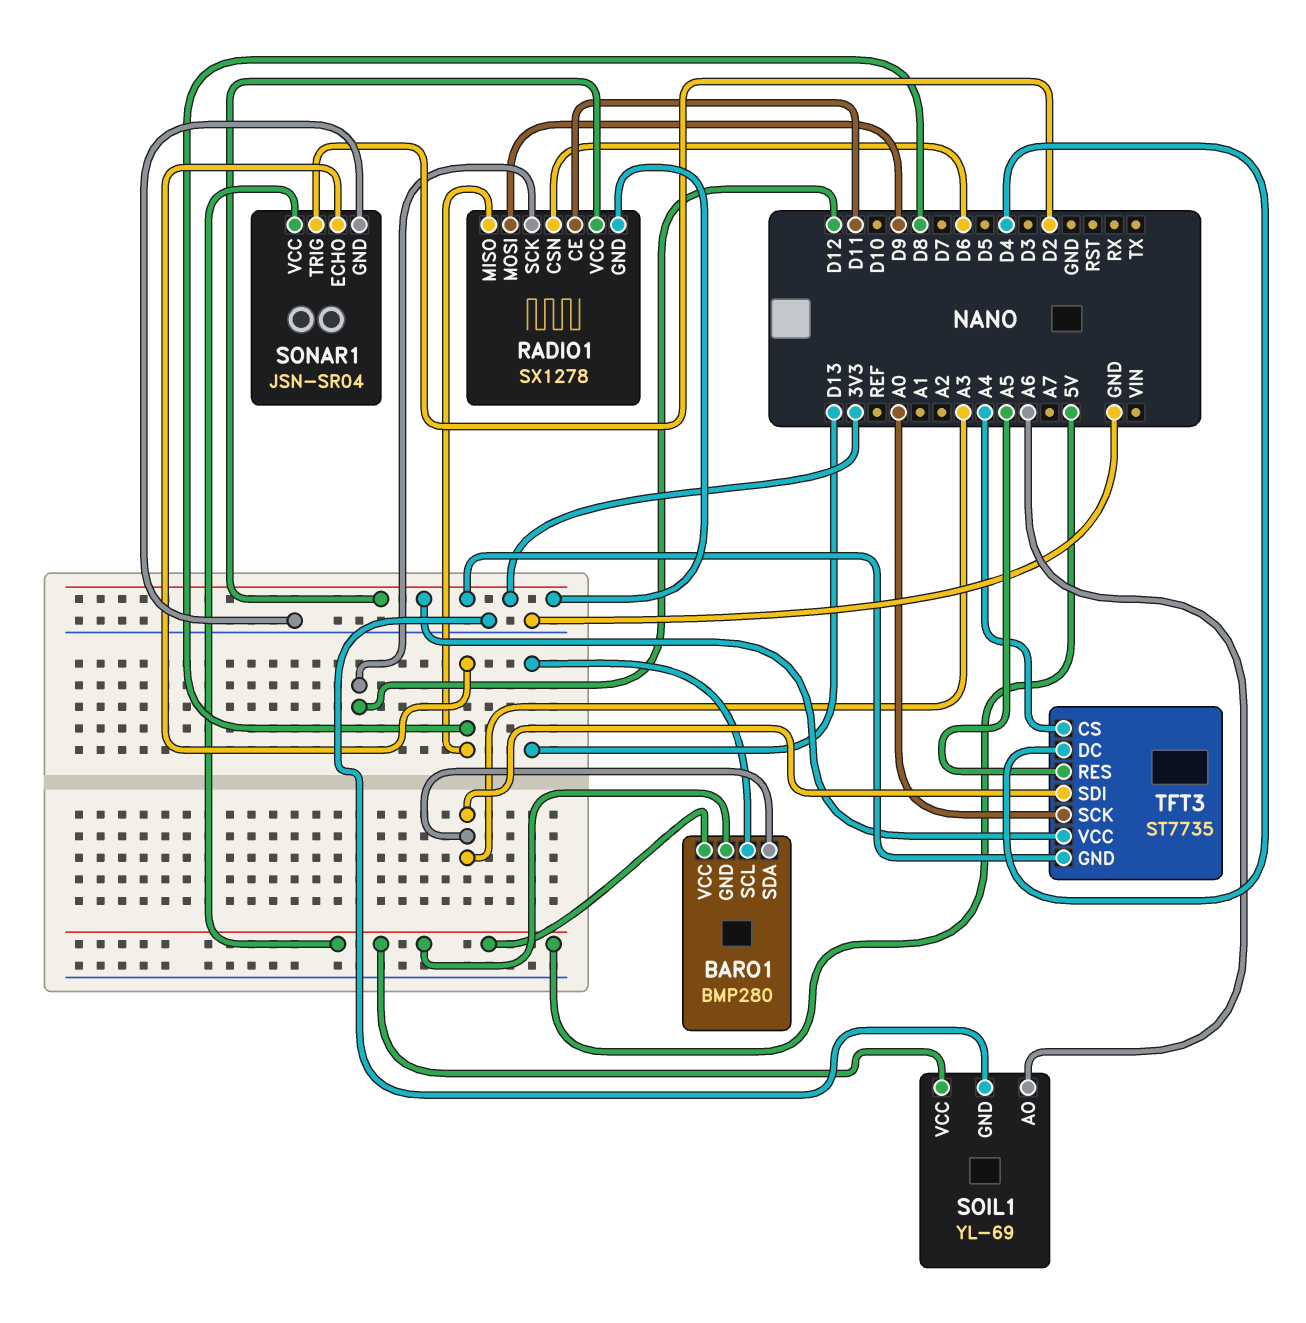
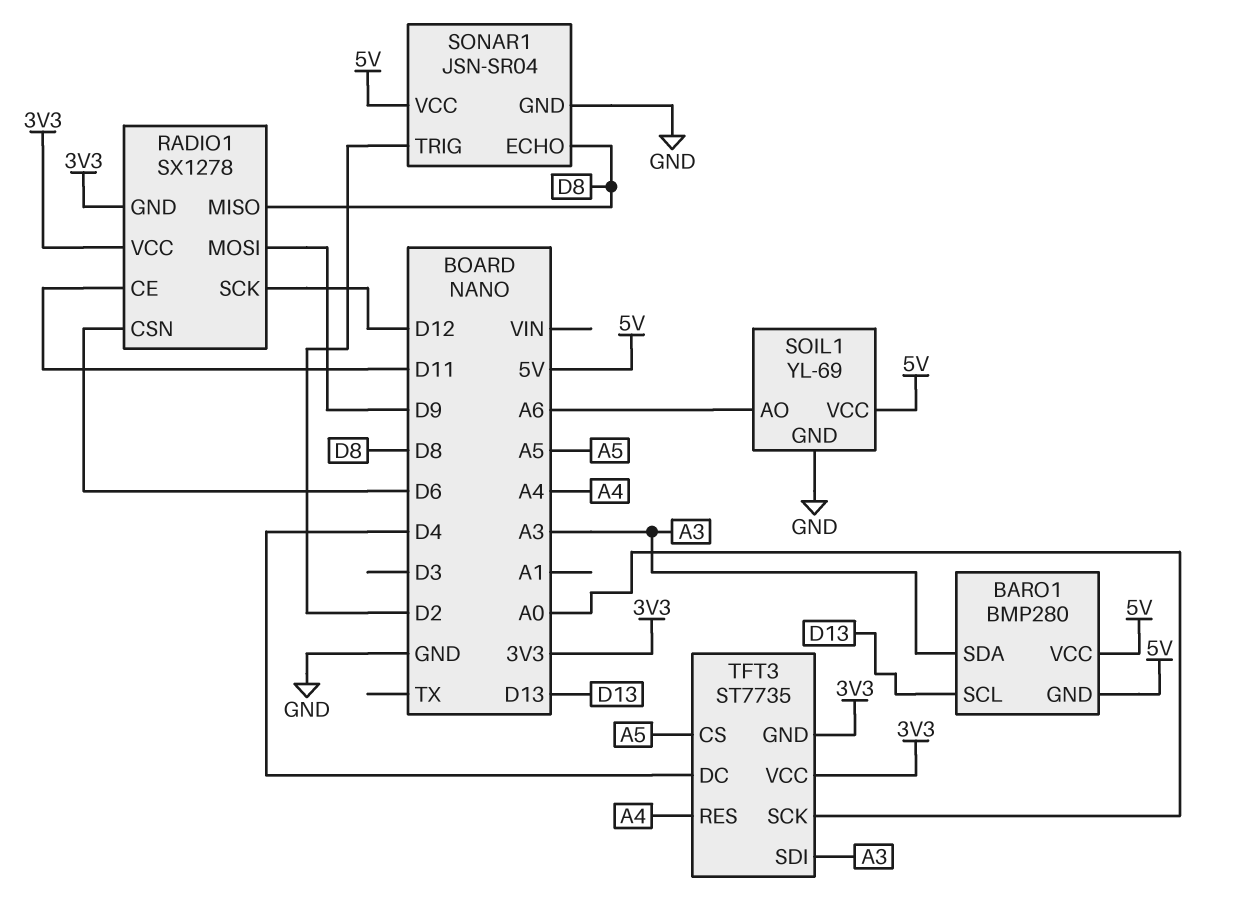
TFT3 pin CS: A4 -> A5
TFT3 pin RES: A5 -> A4

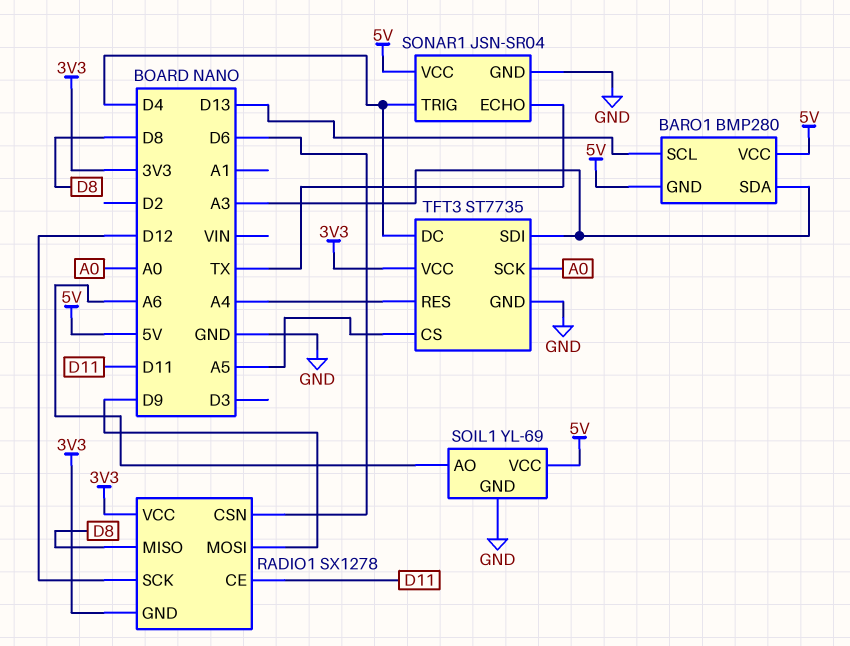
SONAR1 pin ECHO: D8 -> TX
SONAR1 pin TRIG: D2 -> D4
TFT3 pin GND: 3V3 -> GND

